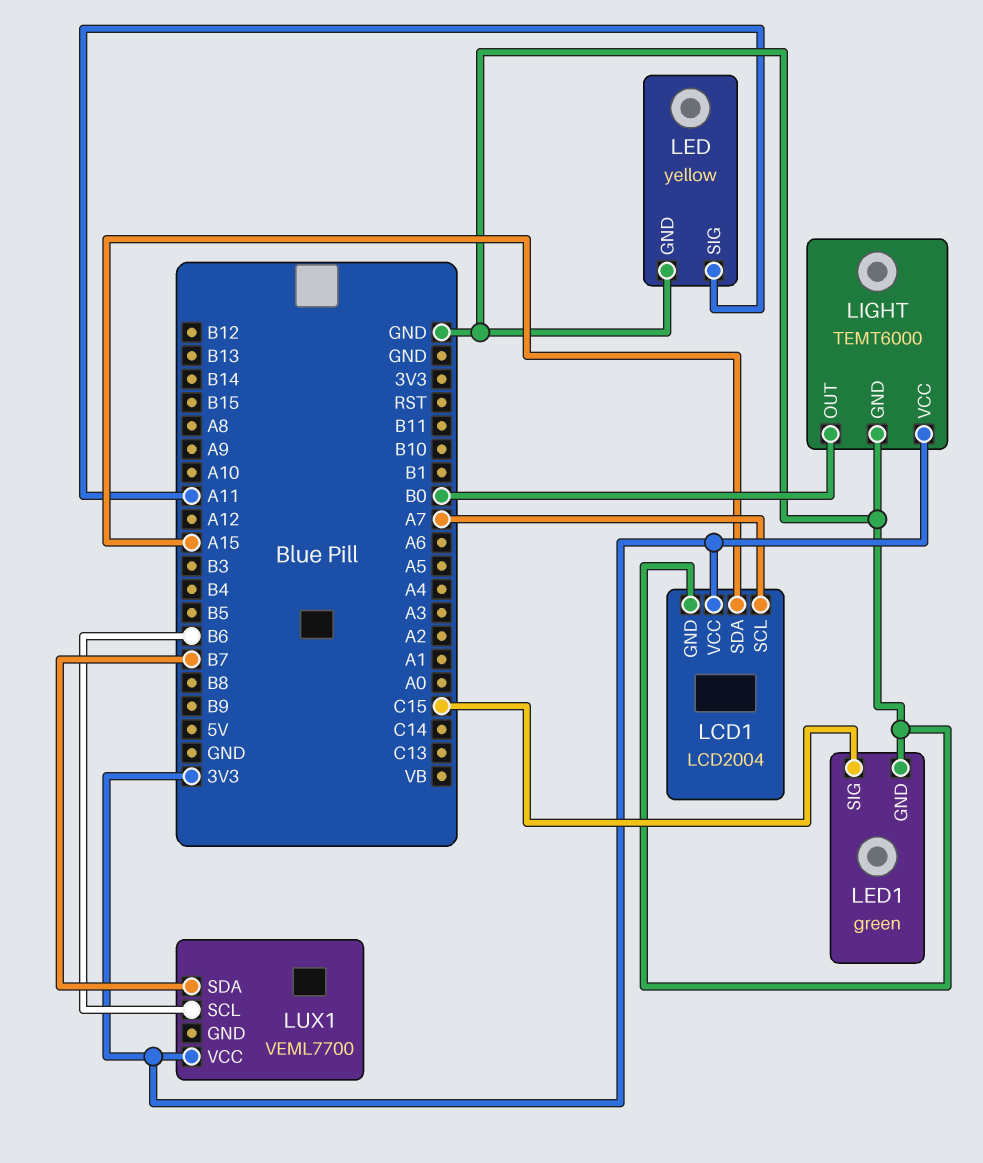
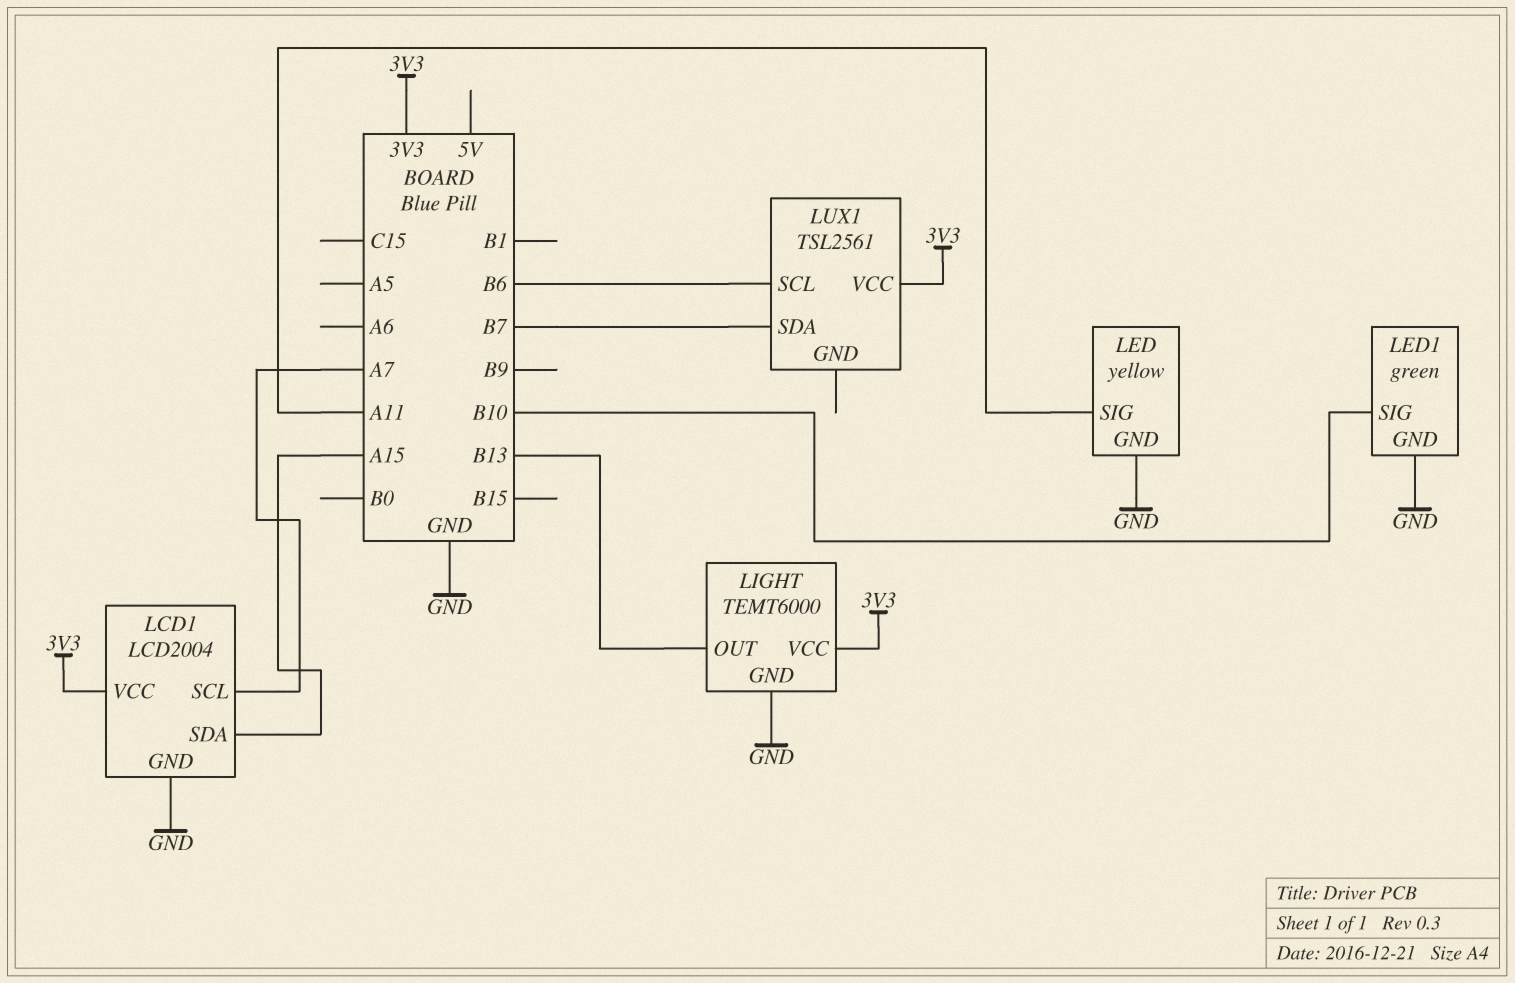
LED1 pin SIG: C15 -> B10
LIGHT pin OUT: B0 -> B13
LUX1: VEML7700 -> TSL2561

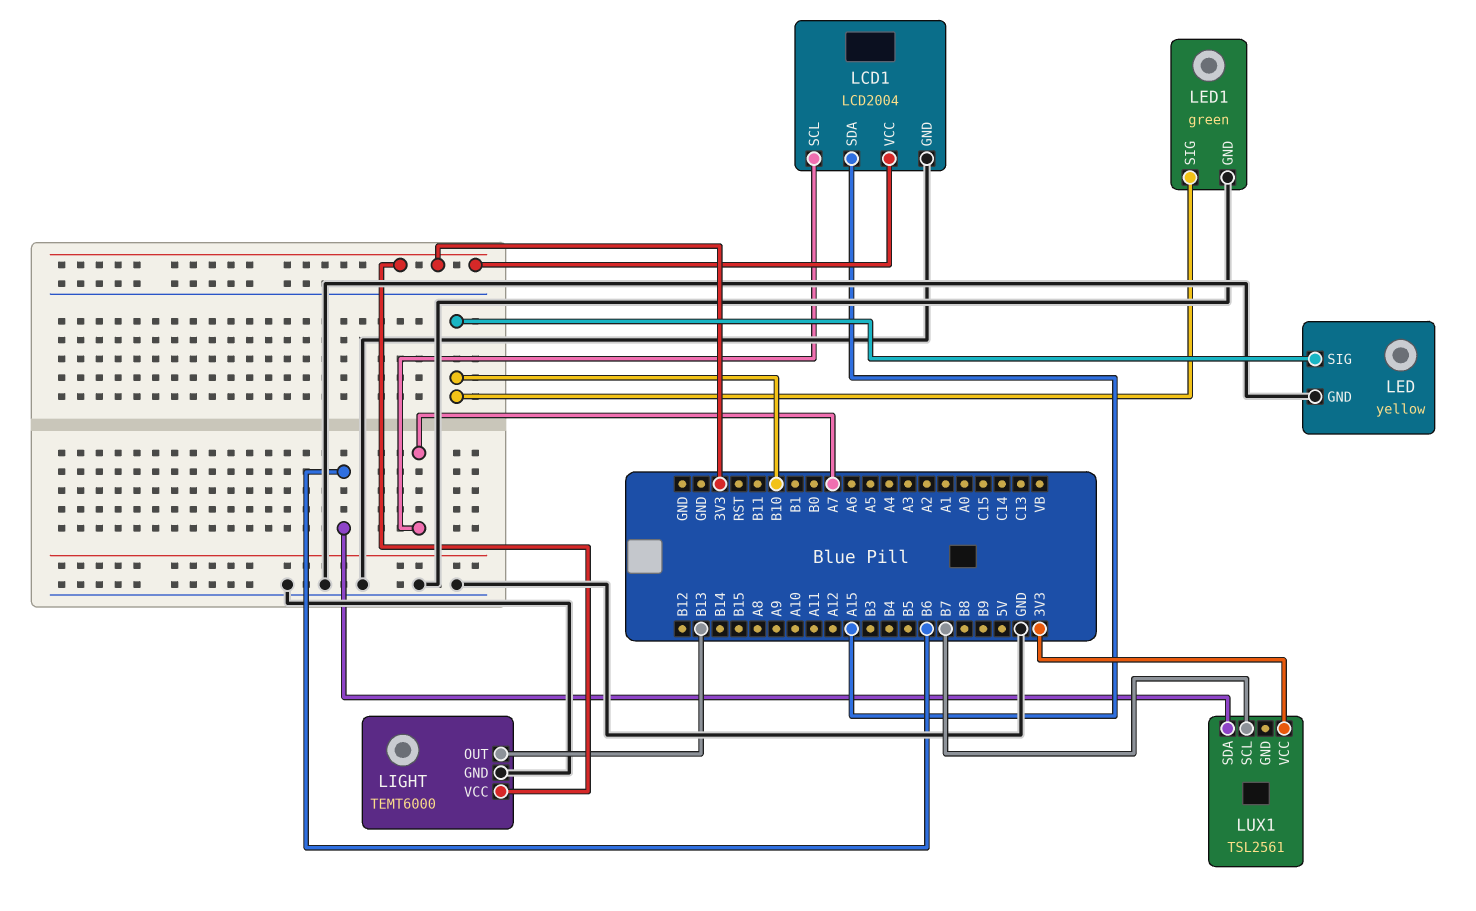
LED pin SIG: A11 -> B10
LUX1 pin SCL: B6 -> B7
LUX1 pin SDA: B7 -> B6

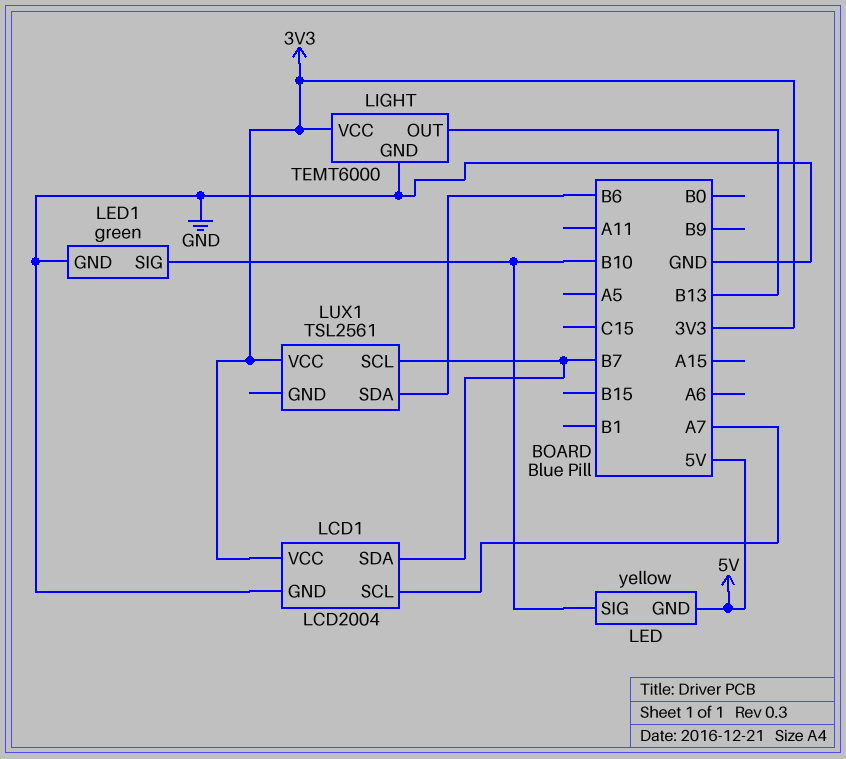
LCD1 pin SDA: A15 -> B7
LED pin GND: GND -> 5V

